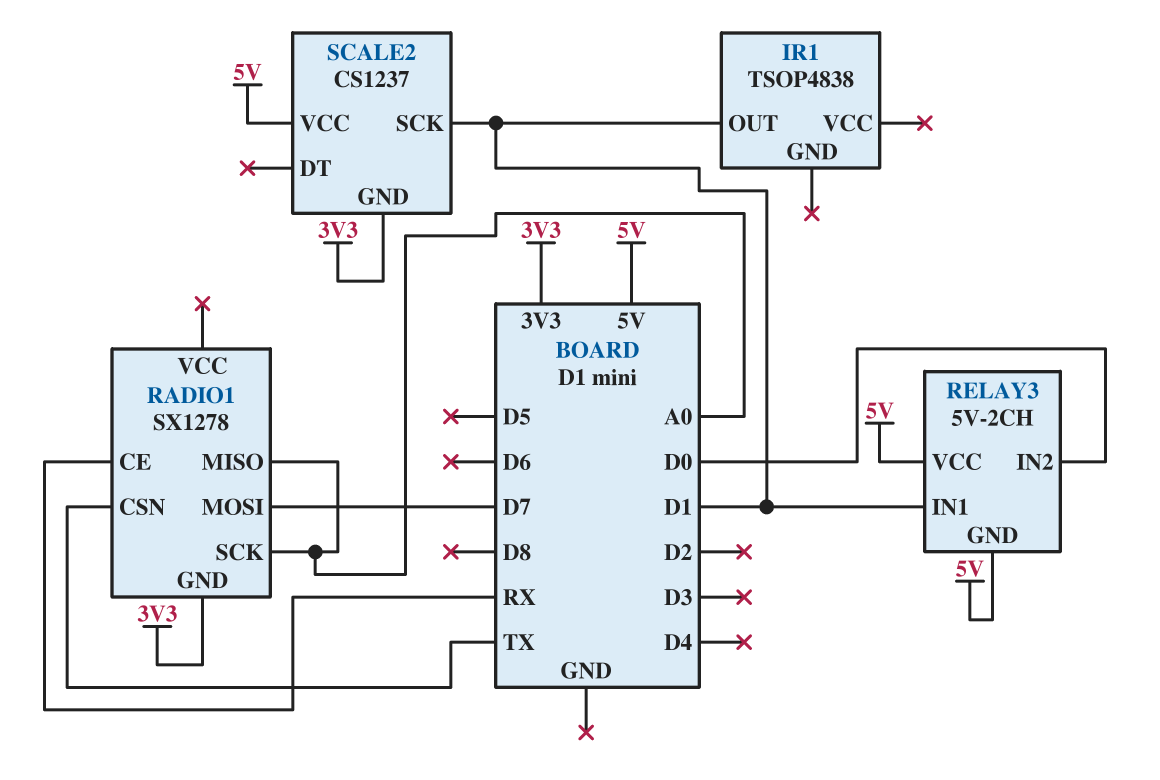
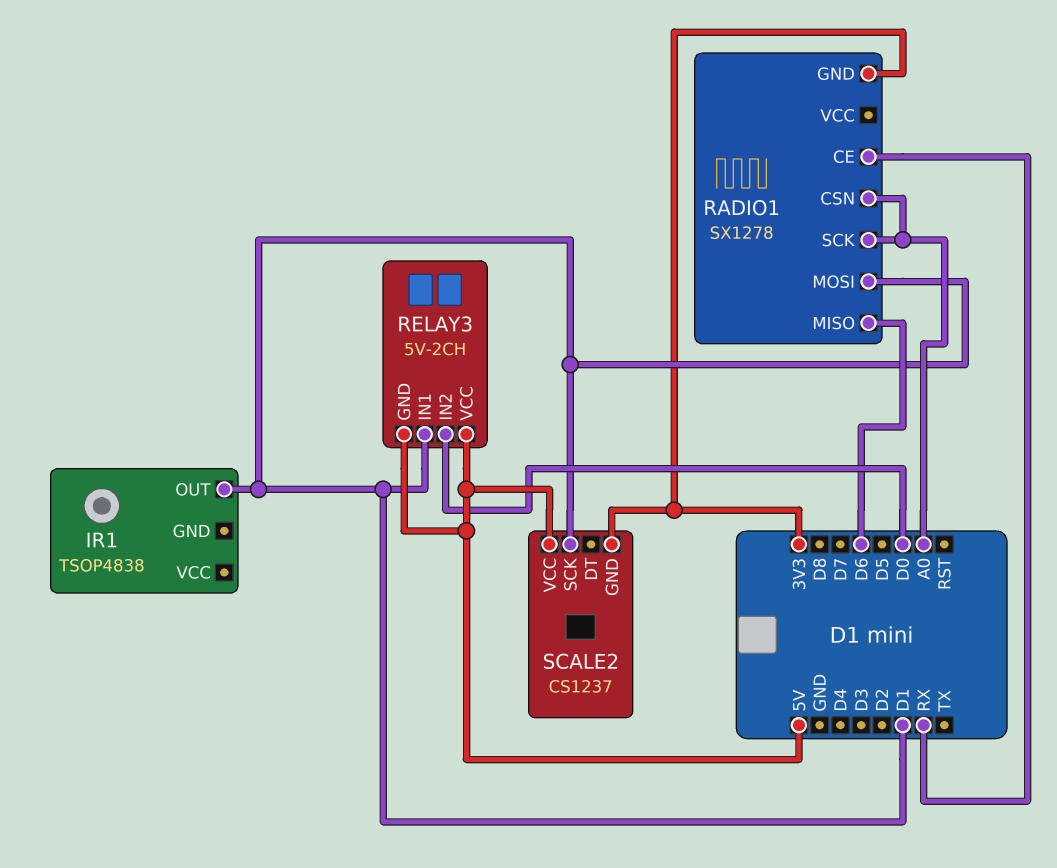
RADIO1 pin CSN: TX -> A0
RADIO1 pin MISO: A0 -> D6
RADIO1 pin MOSI: D7 -> D1

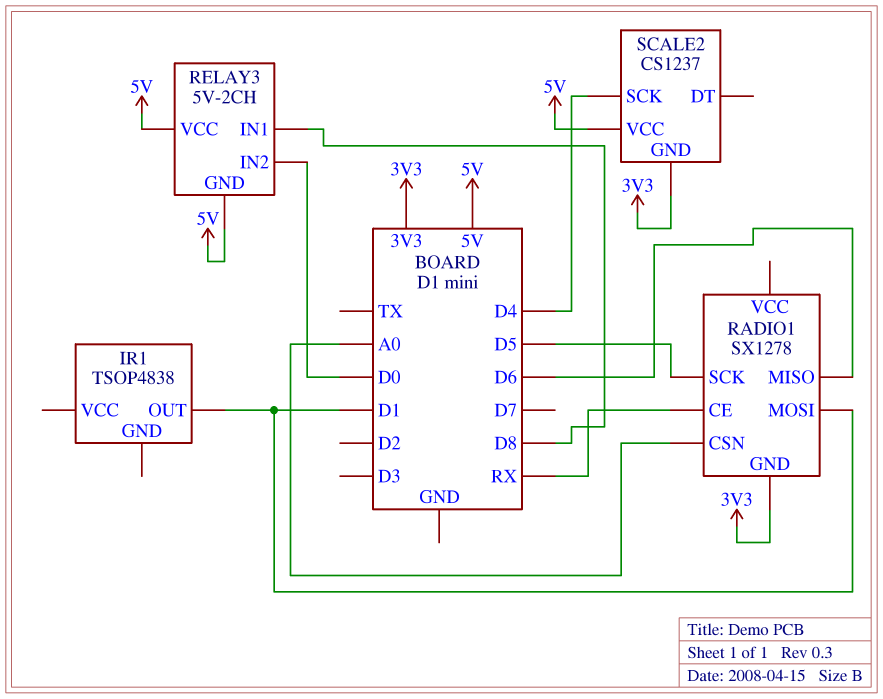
RADIO1 pin SCK: A0 -> D5
RELAY3 pin IN1: D1 -> D8
SCALE2 pin SCK: D1 -> D4

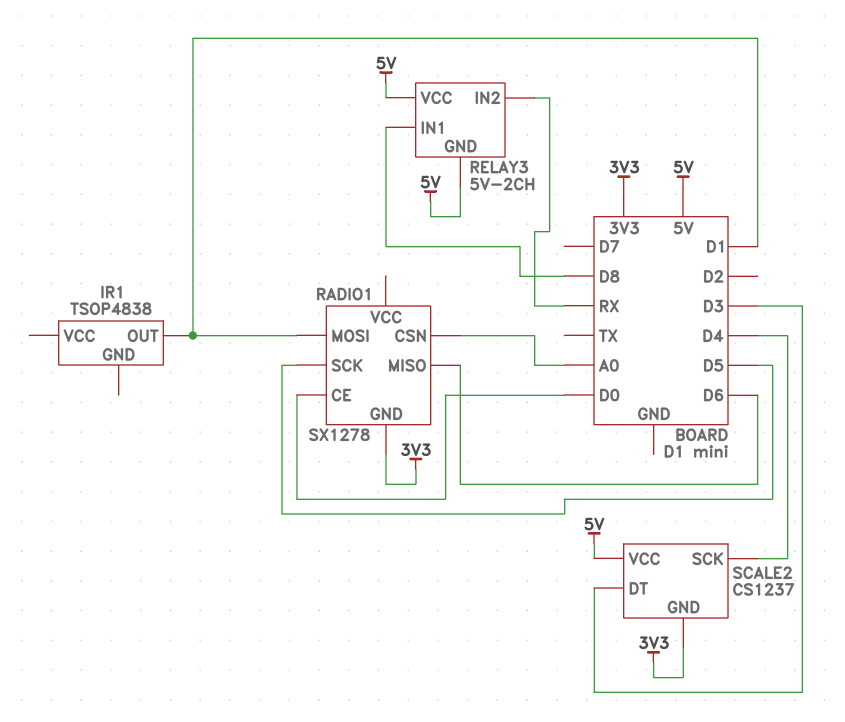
RADIO1 pin CE: RX -> D0
RELAY3 pin IN2: D0 -> RX
SCALE2 pin DT: none -> D3

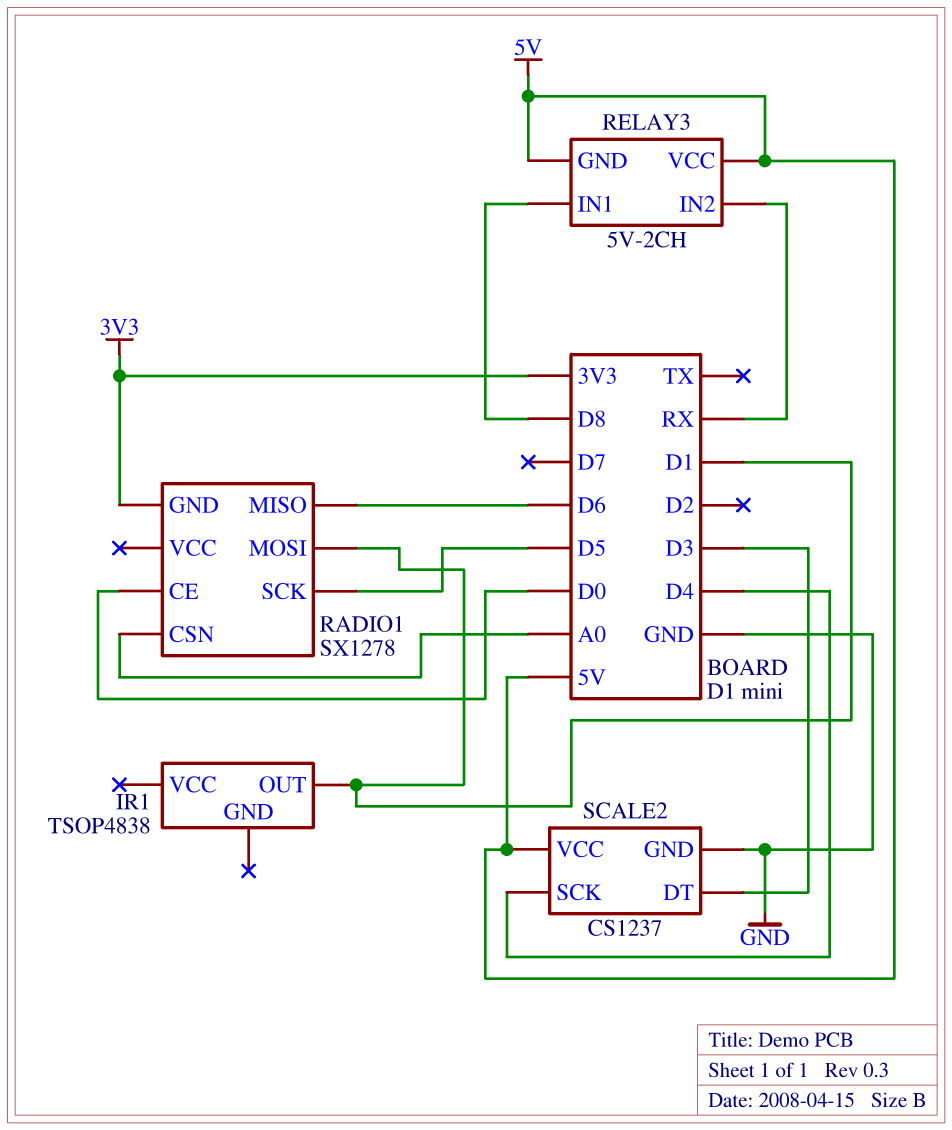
SCALE2 pin GND: 3V3 -> GND

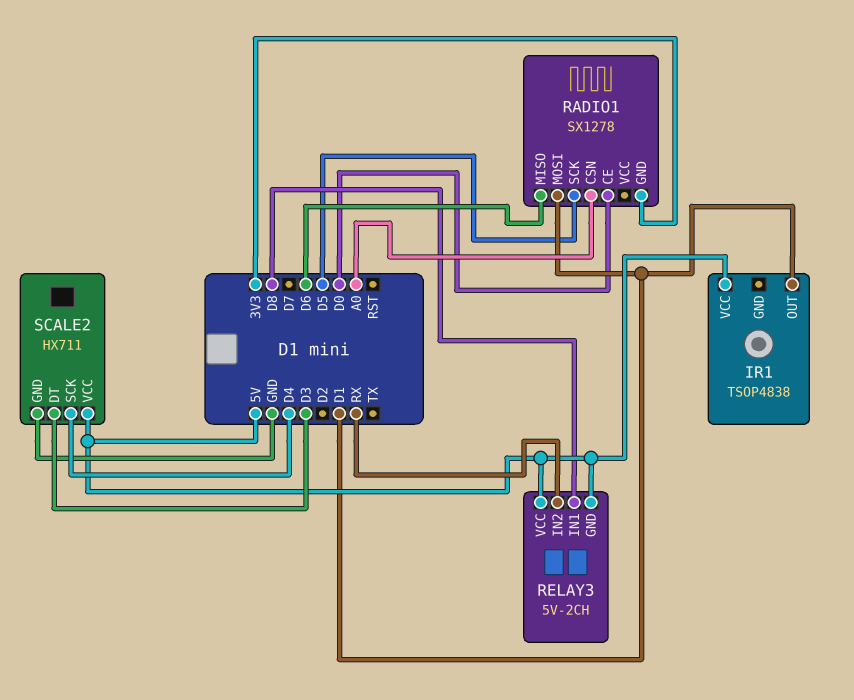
IR1 pin VCC: none -> 5V
SCALE2: CS1237 -> HX711

